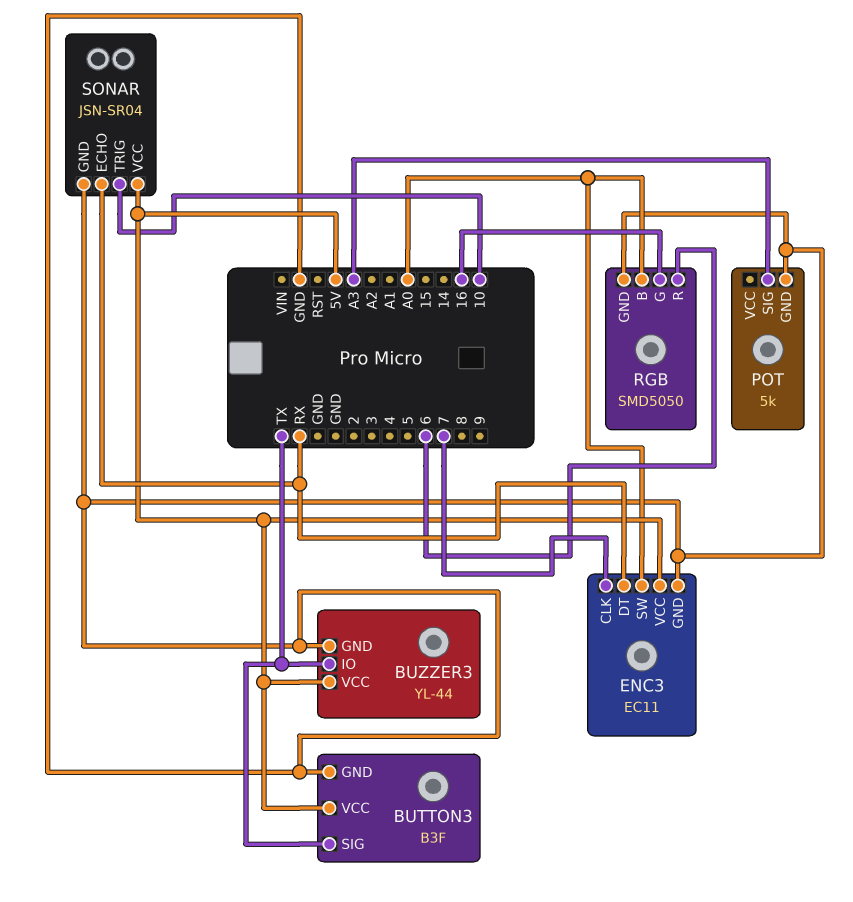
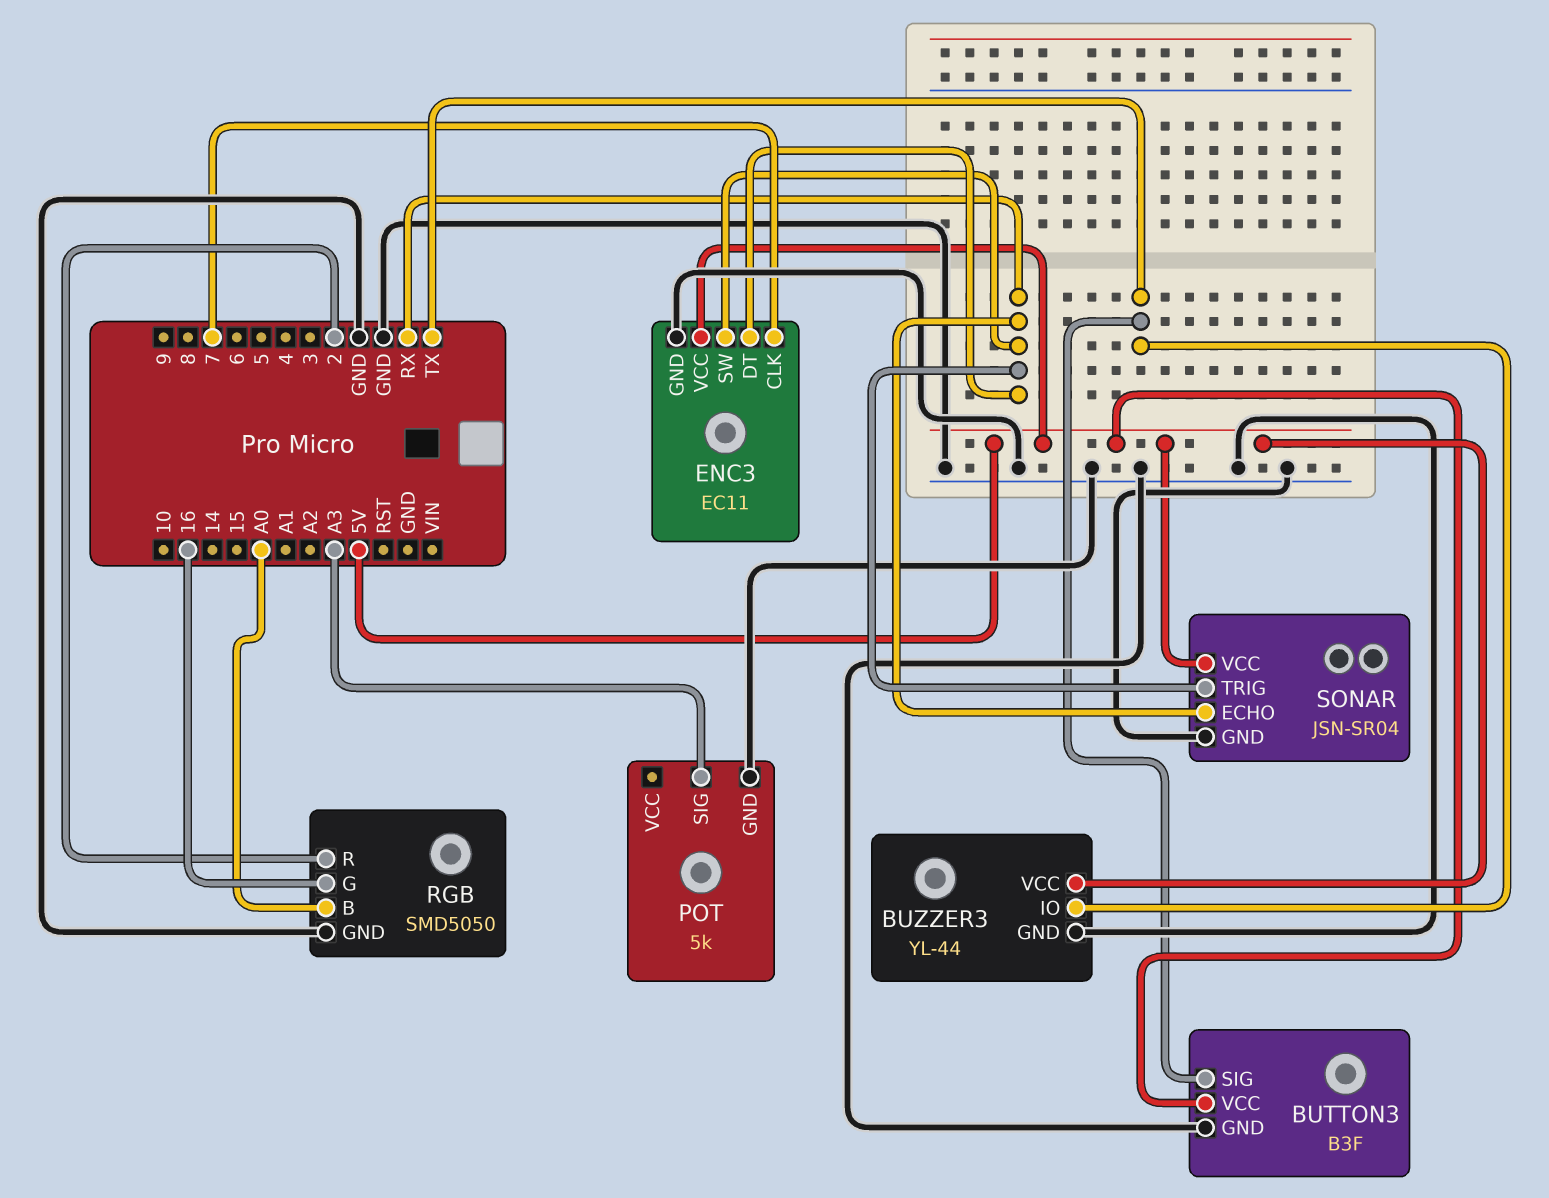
ENC3 pin SW: A0 -> RX
RGB pin R: 6 -> 2
SONAR pin TRIG: 10 -> RX

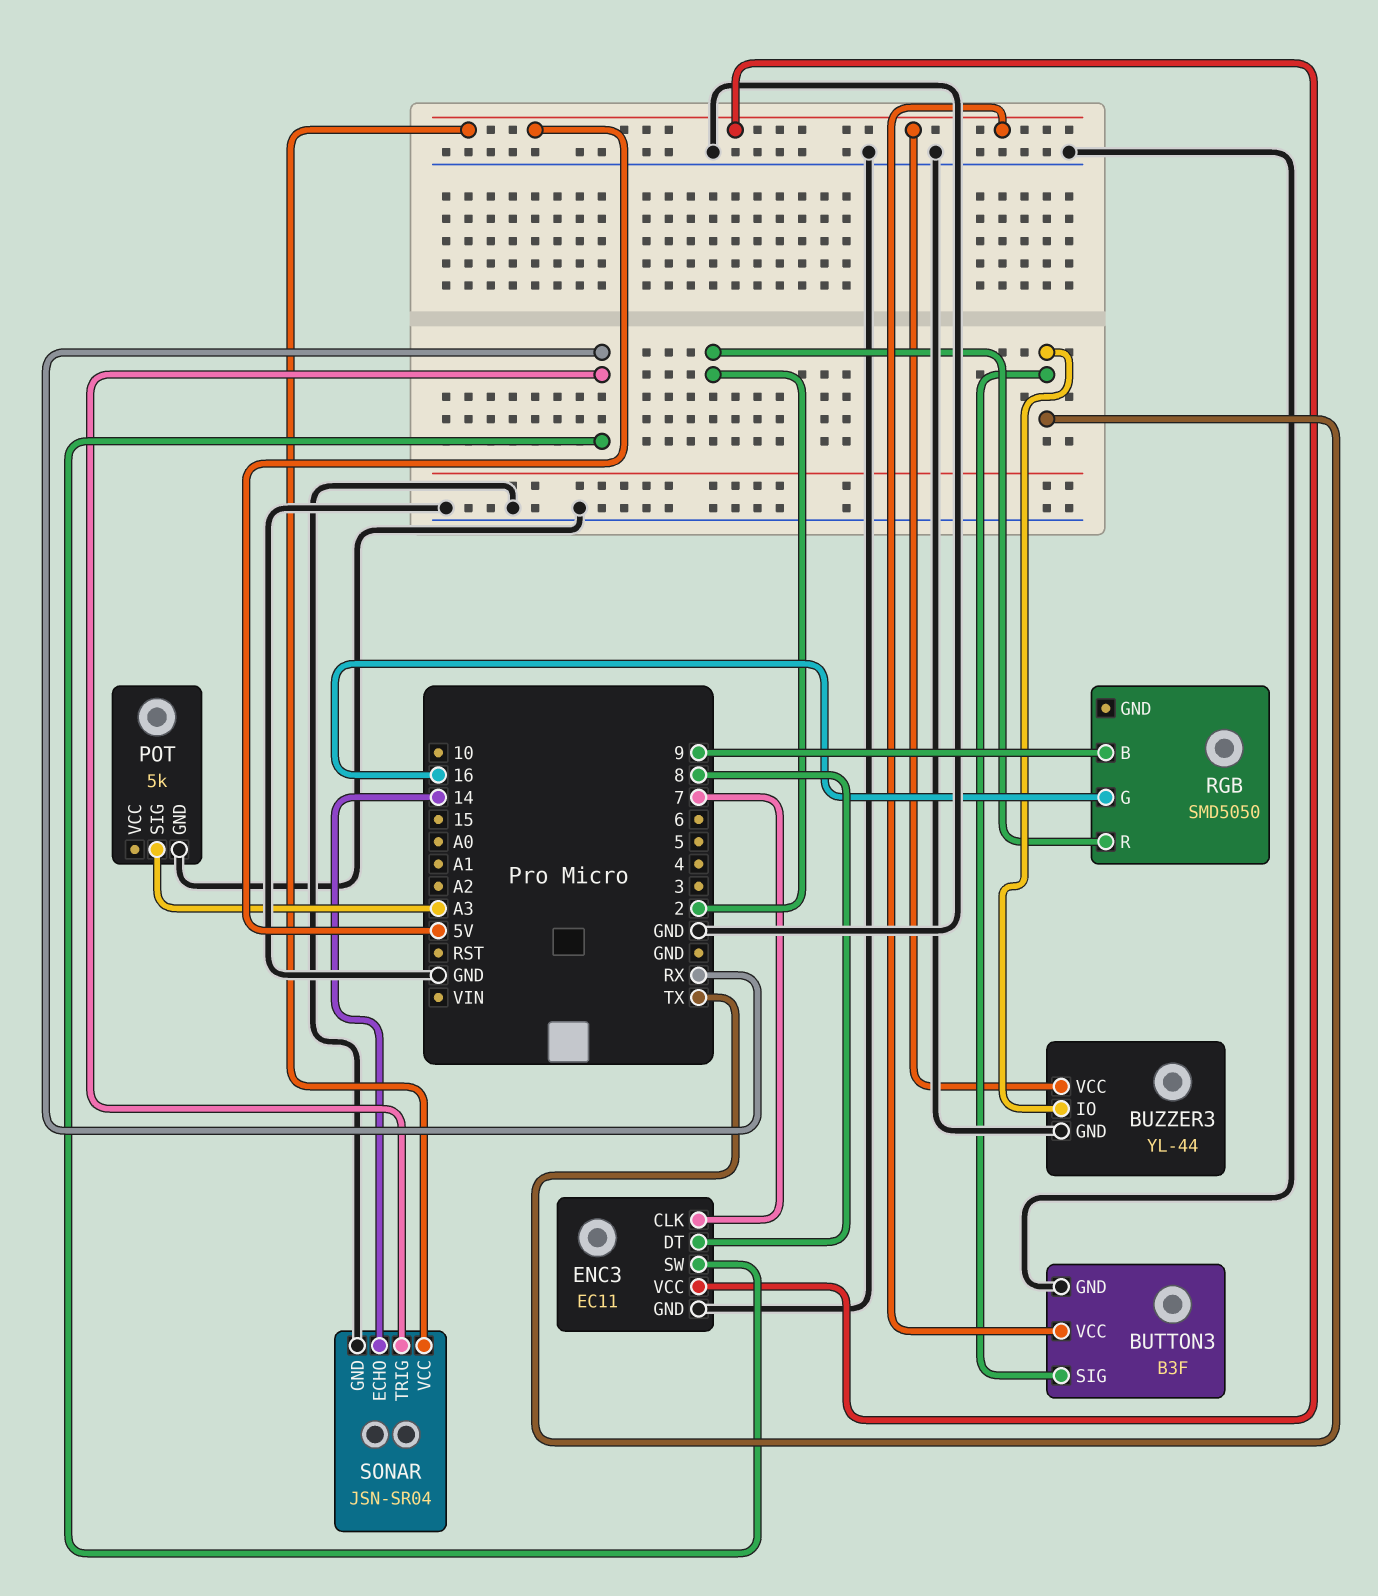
ENC3 pin DT: RX -> 8
RGB pin B: A0 -> 9
RGB pin GND: GND -> none
SONAR pin ECHO: RX -> 14

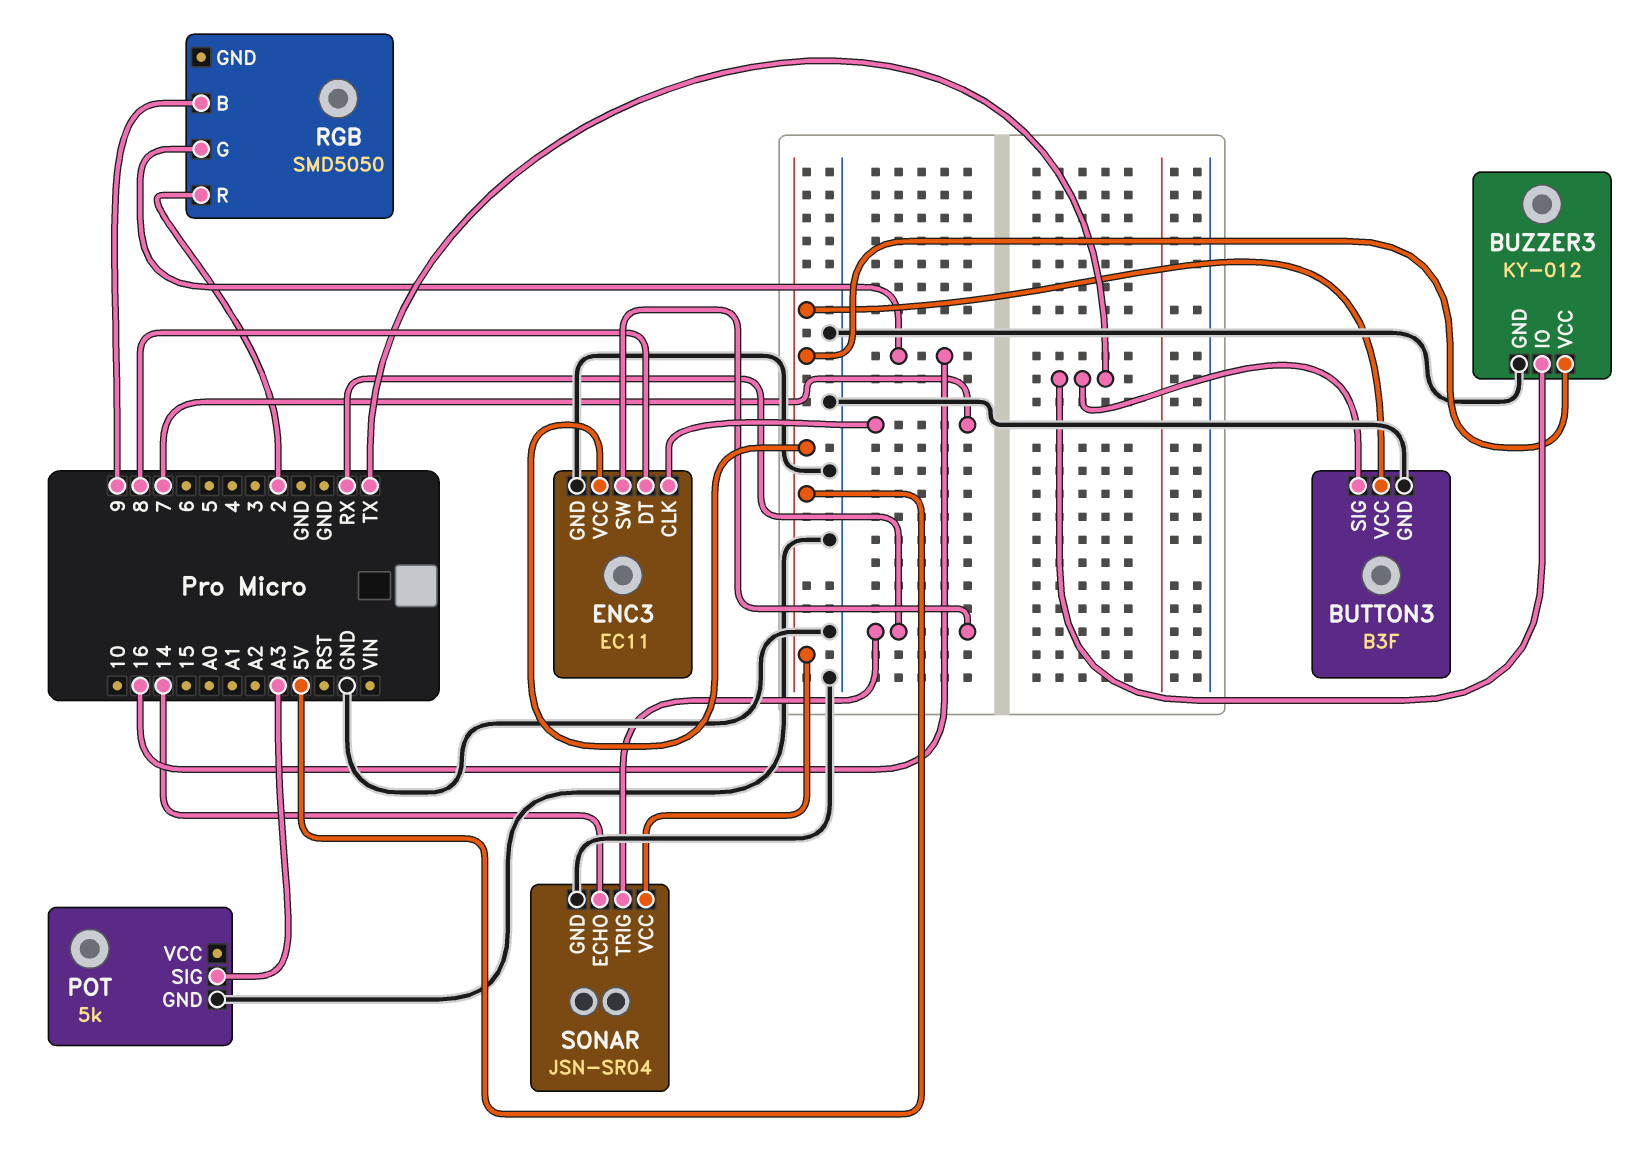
BUZZER3: YL-44 -> KY-012

